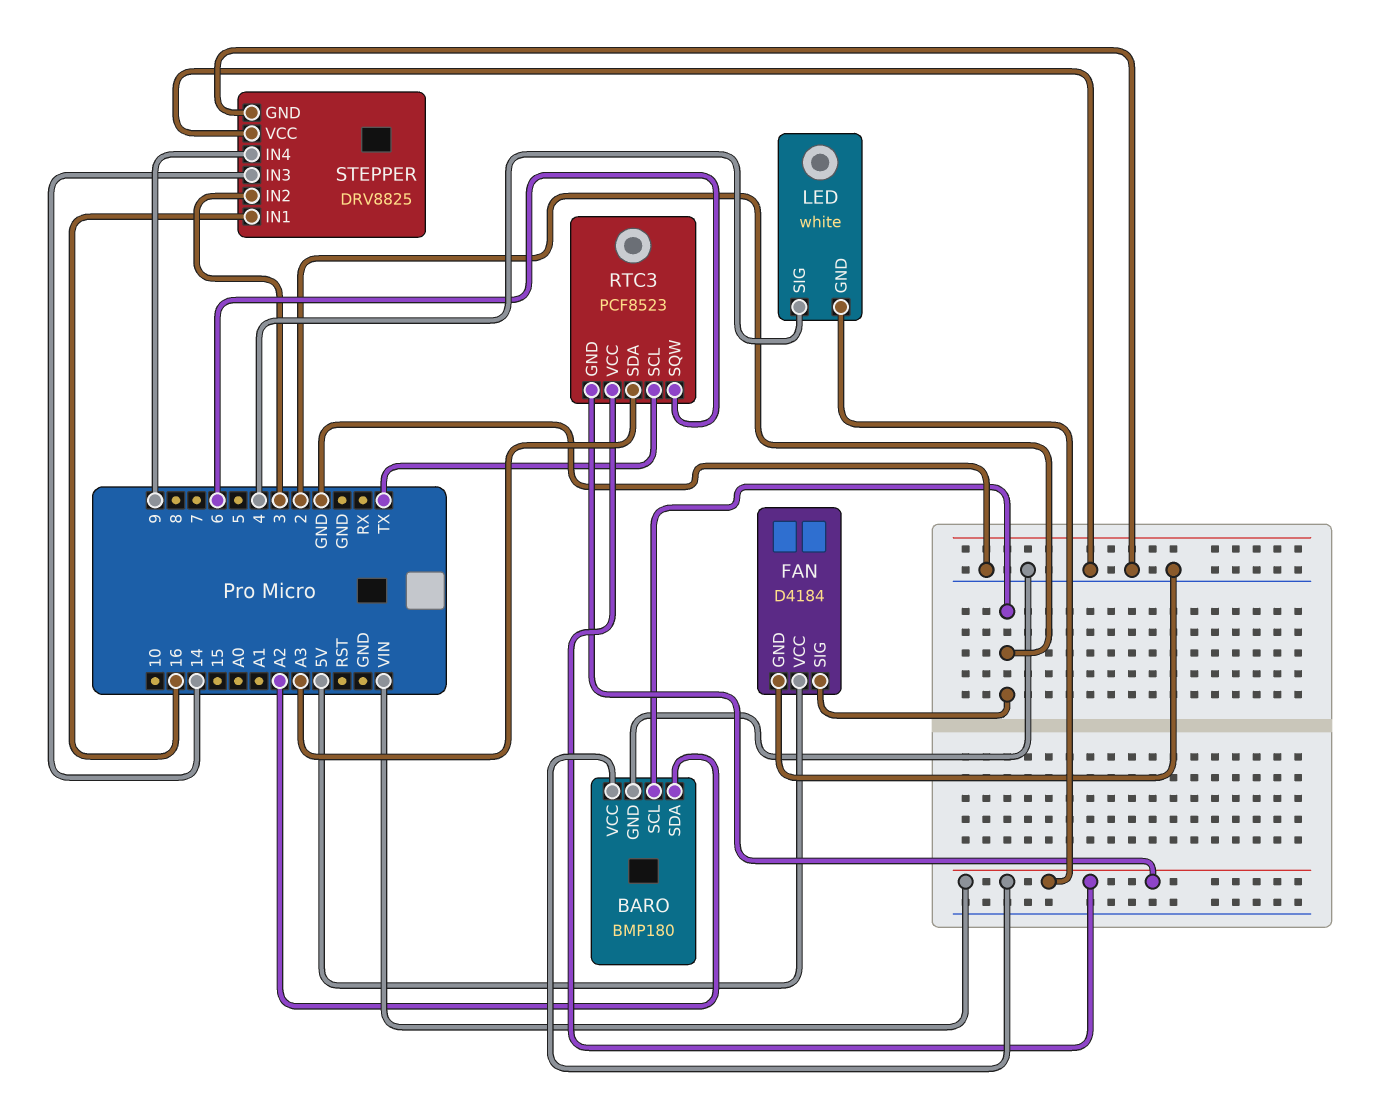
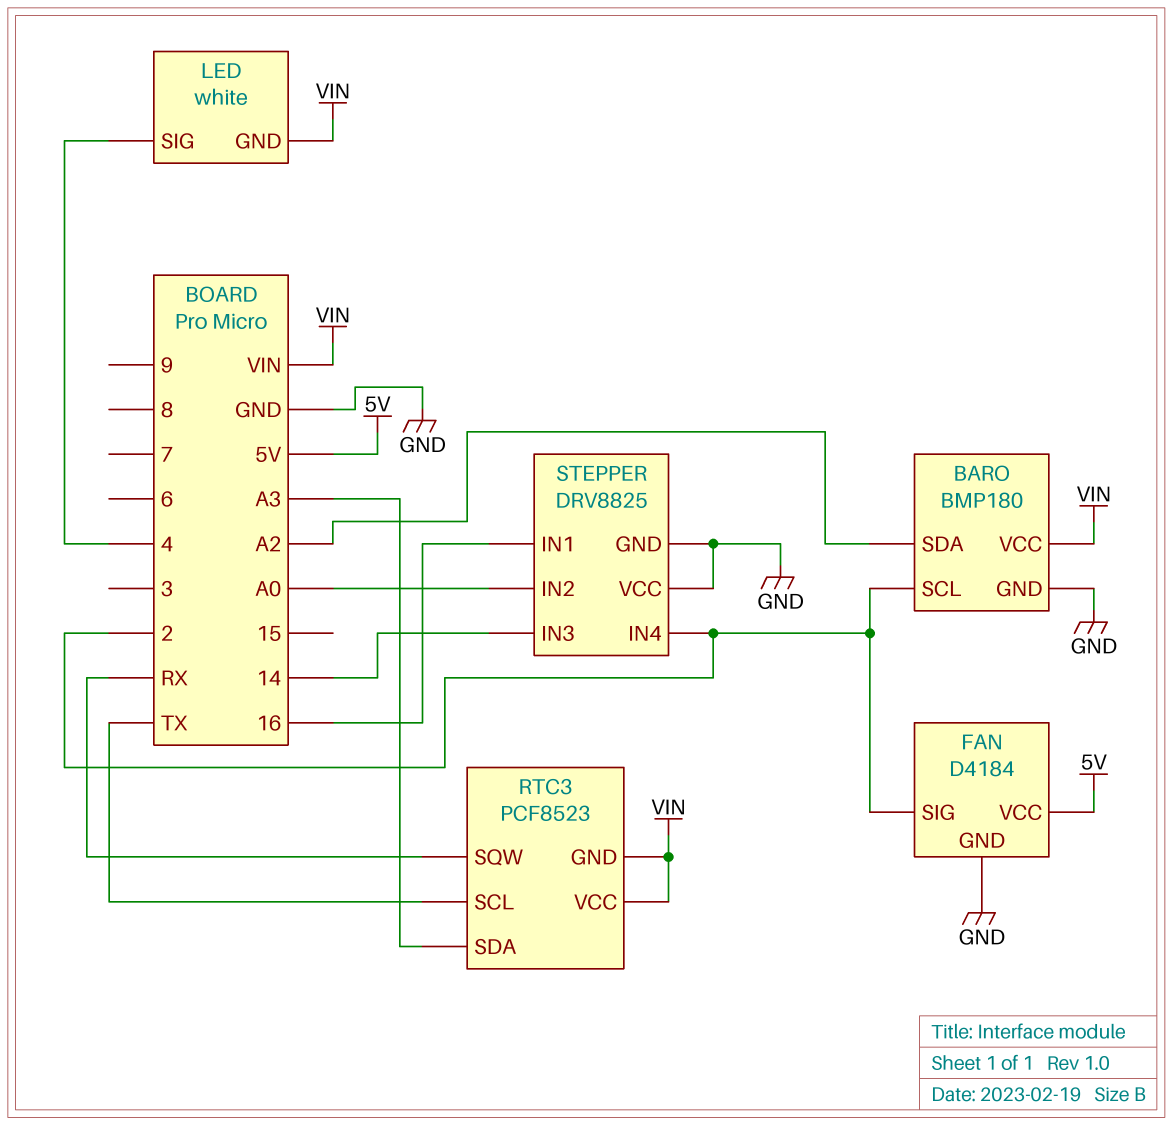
RTC3 pin SQW: 6 -> RX
STEPPER pin IN2: 3 -> A0
STEPPER pin IN4: 9 -> 2

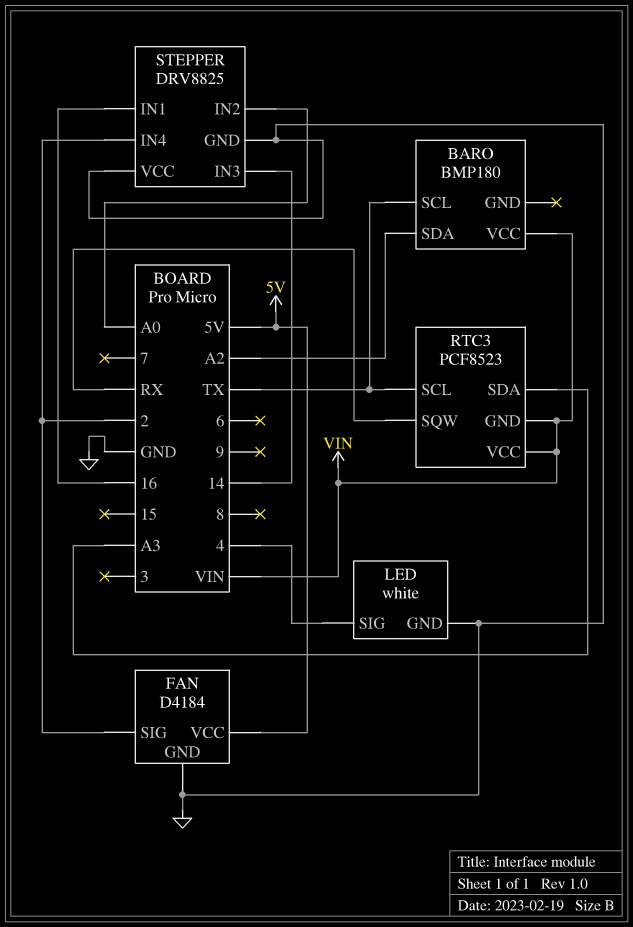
BARO pin GND: GND -> none
BARO pin SCL: 2 -> TX
LED pin GND: VIN -> GND

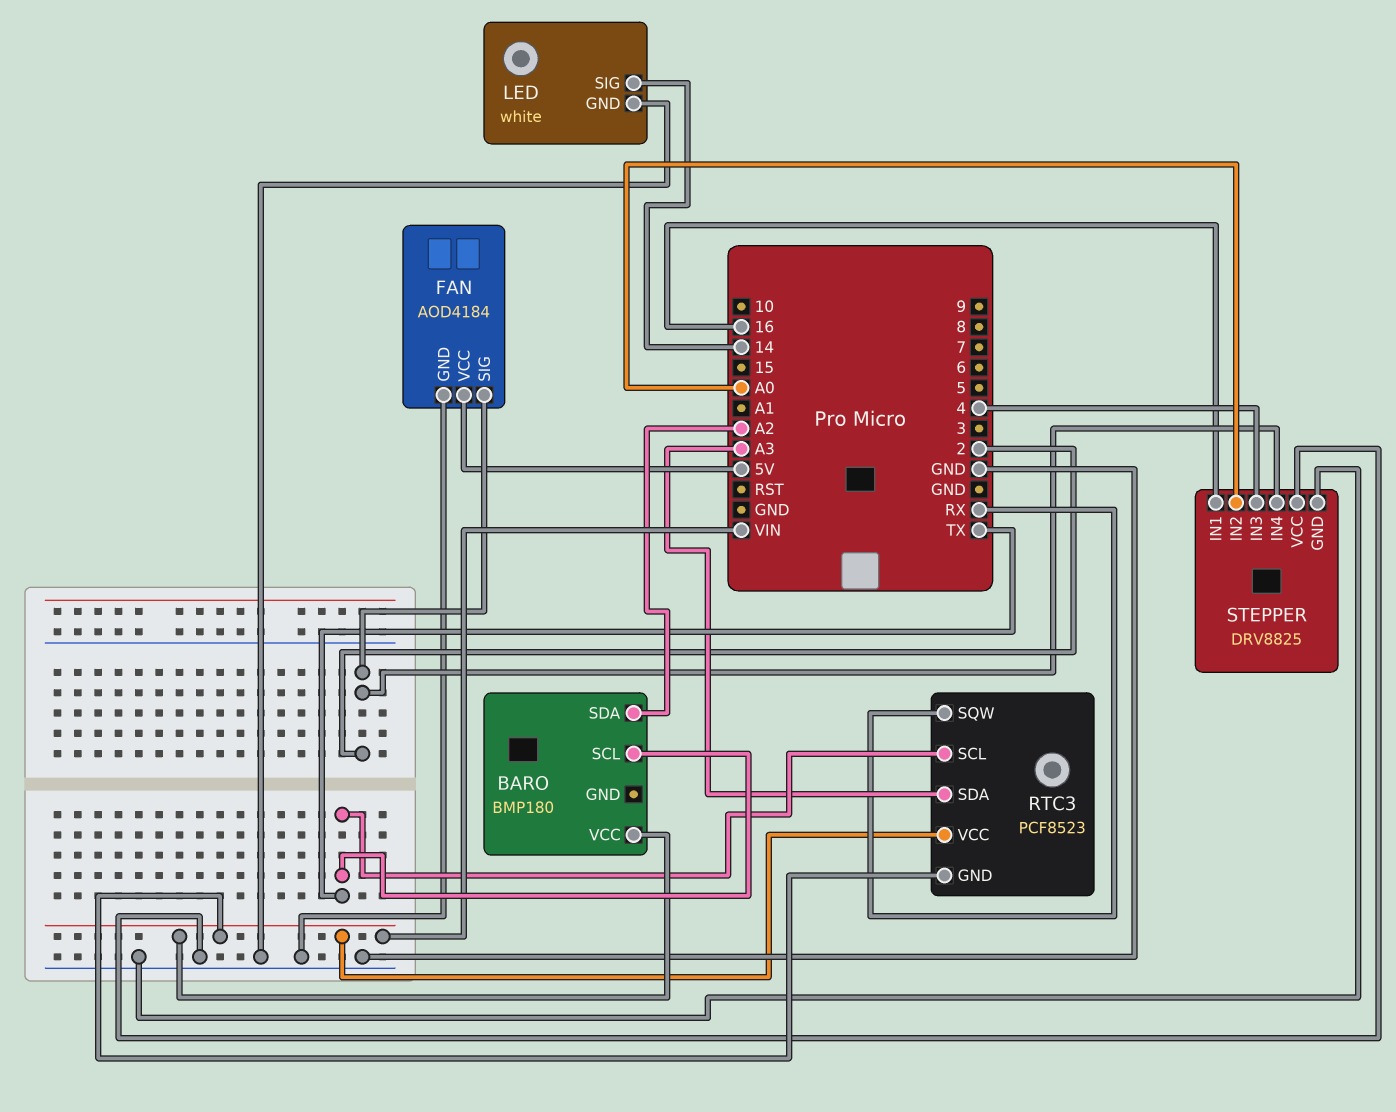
FAN: D4184 -> AOD4184
LED pin SIG: 4 -> 14
STEPPER pin IN3: 14 -> 4

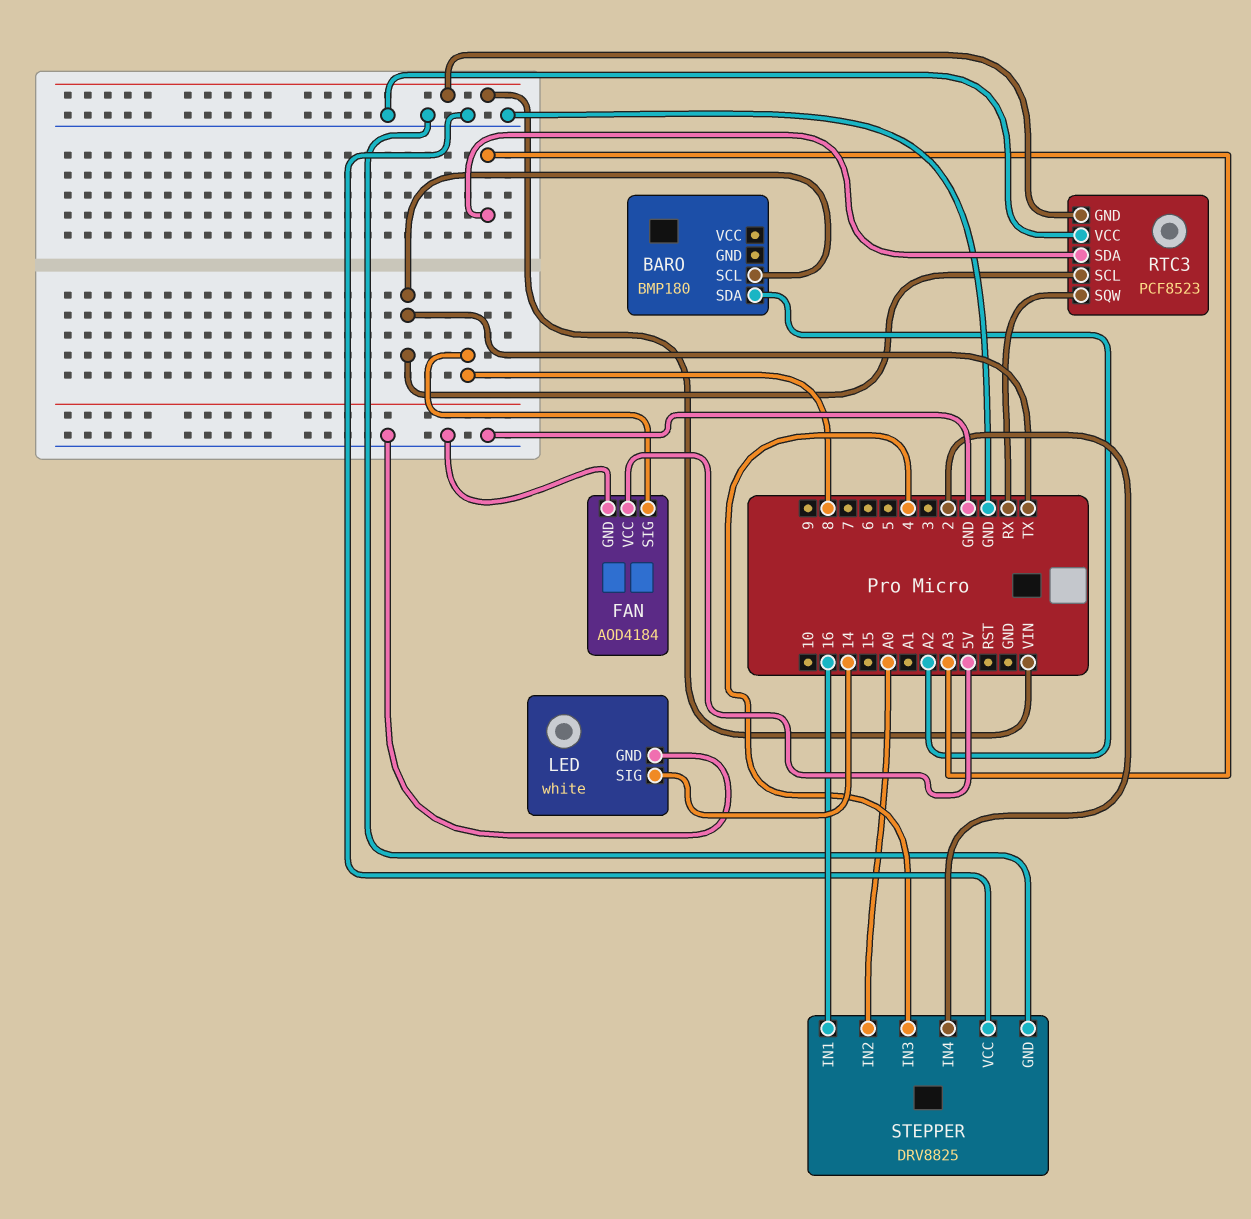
BARO pin VCC: VIN -> none
FAN pin SIG: 2 -> 8
RTC3 pin VCC: VIN -> GND

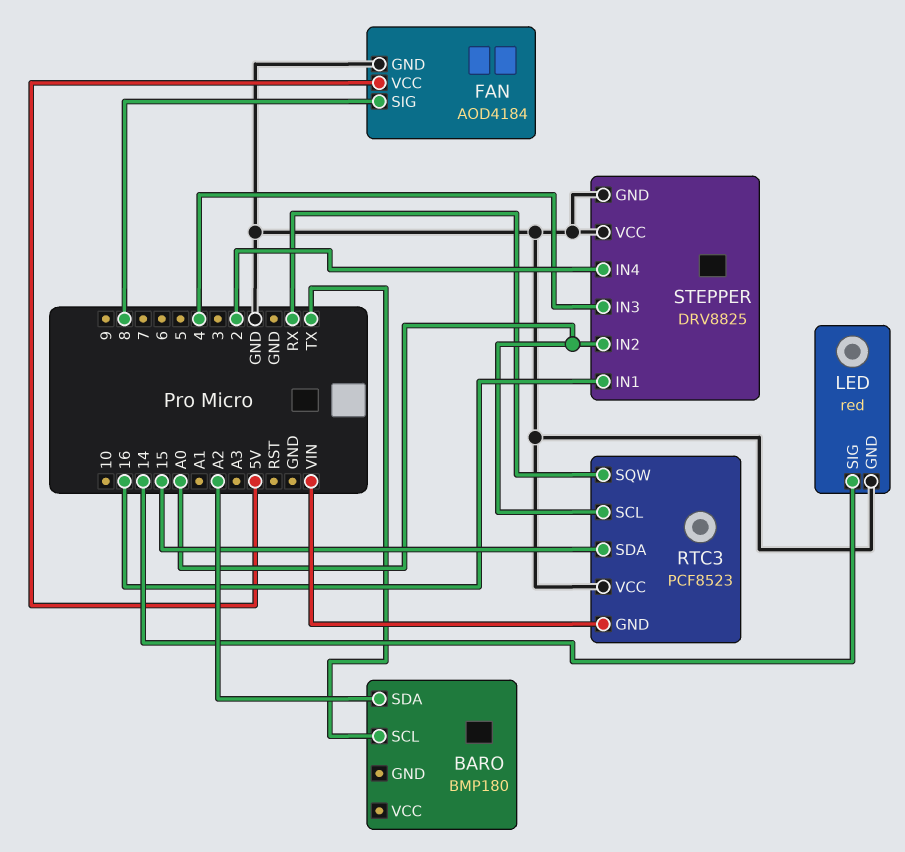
LED: white -> red
RTC3 pin SCL: TX -> A0
RTC3 pin SDA: A3 -> 15

